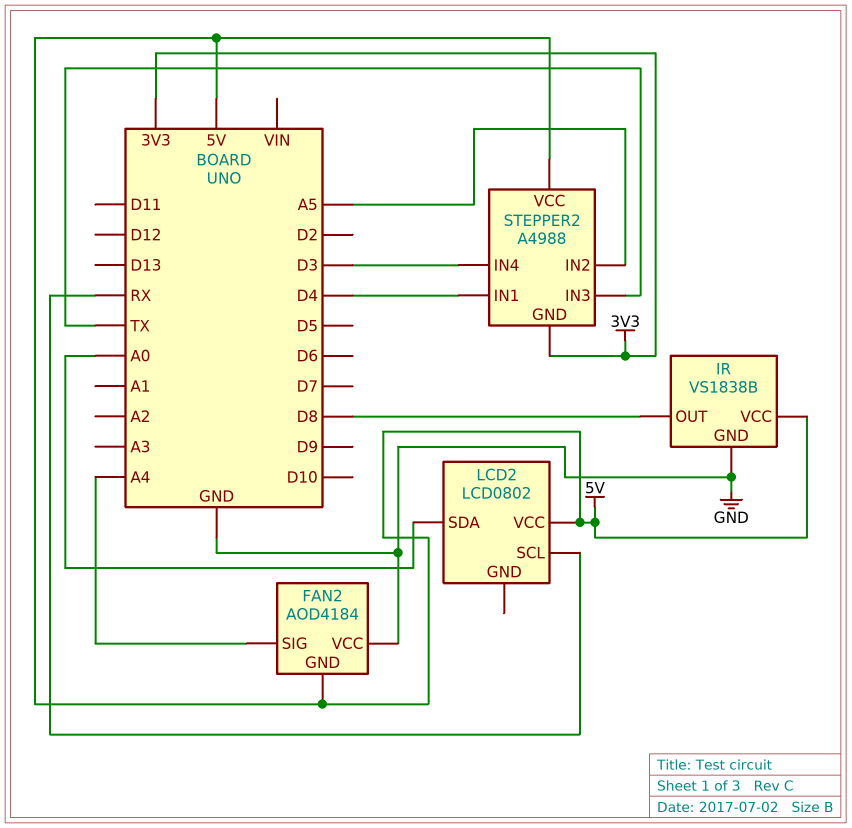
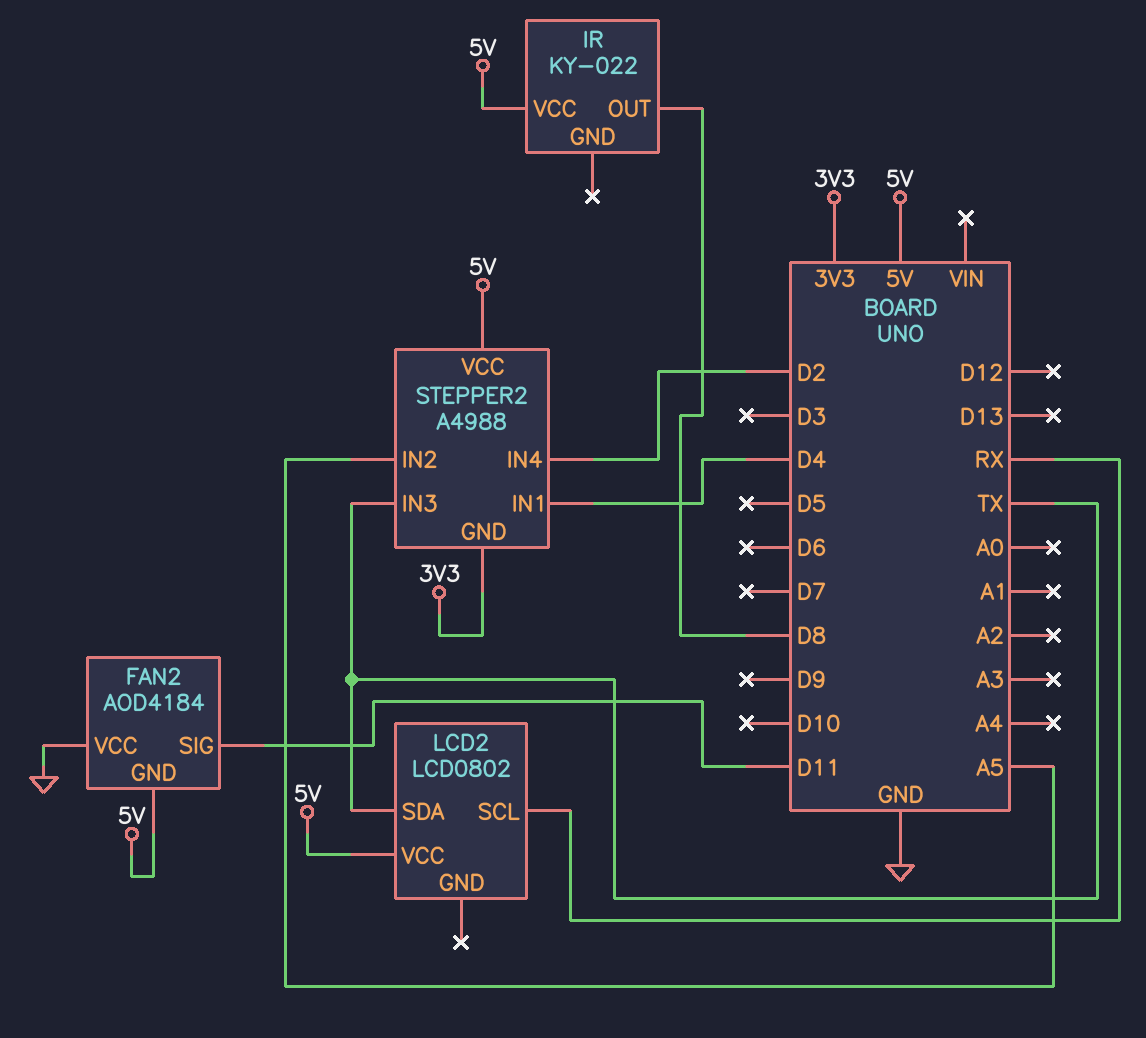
FAN2 pin SIG: A4 -> D11
IR: VS1838B -> KY-022
IR pin GND: GND -> none
LCD2 pin SDA: A0 -> TX
STEPPER2 pin IN4: D3 -> D2

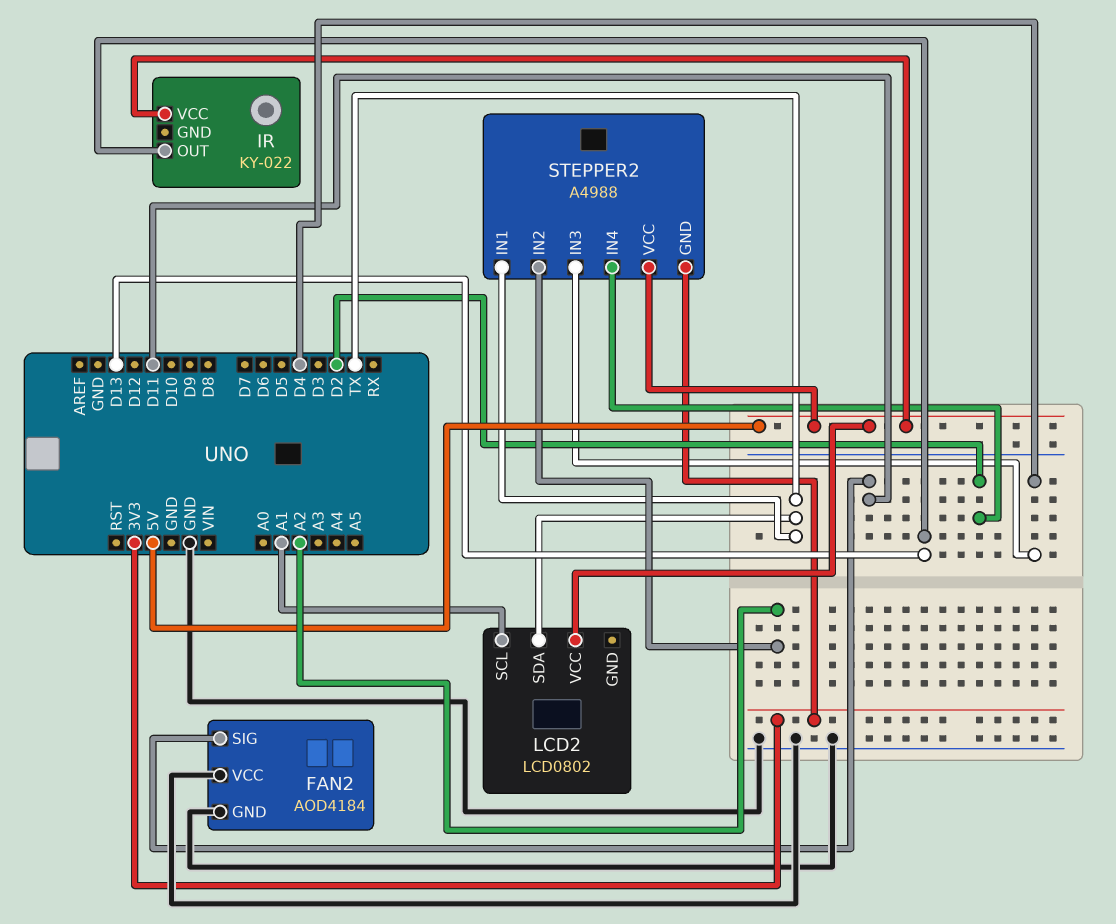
FAN2 pin GND: 5V -> GND
IR pin OUT: D8 -> D13
LCD2 pin SCL: RX -> A1
STEPPER2 pin IN1: D4 -> TX
STEPPER2 pin IN2: A5 -> A2
STEPPER2 pin IN3: TX -> D4

